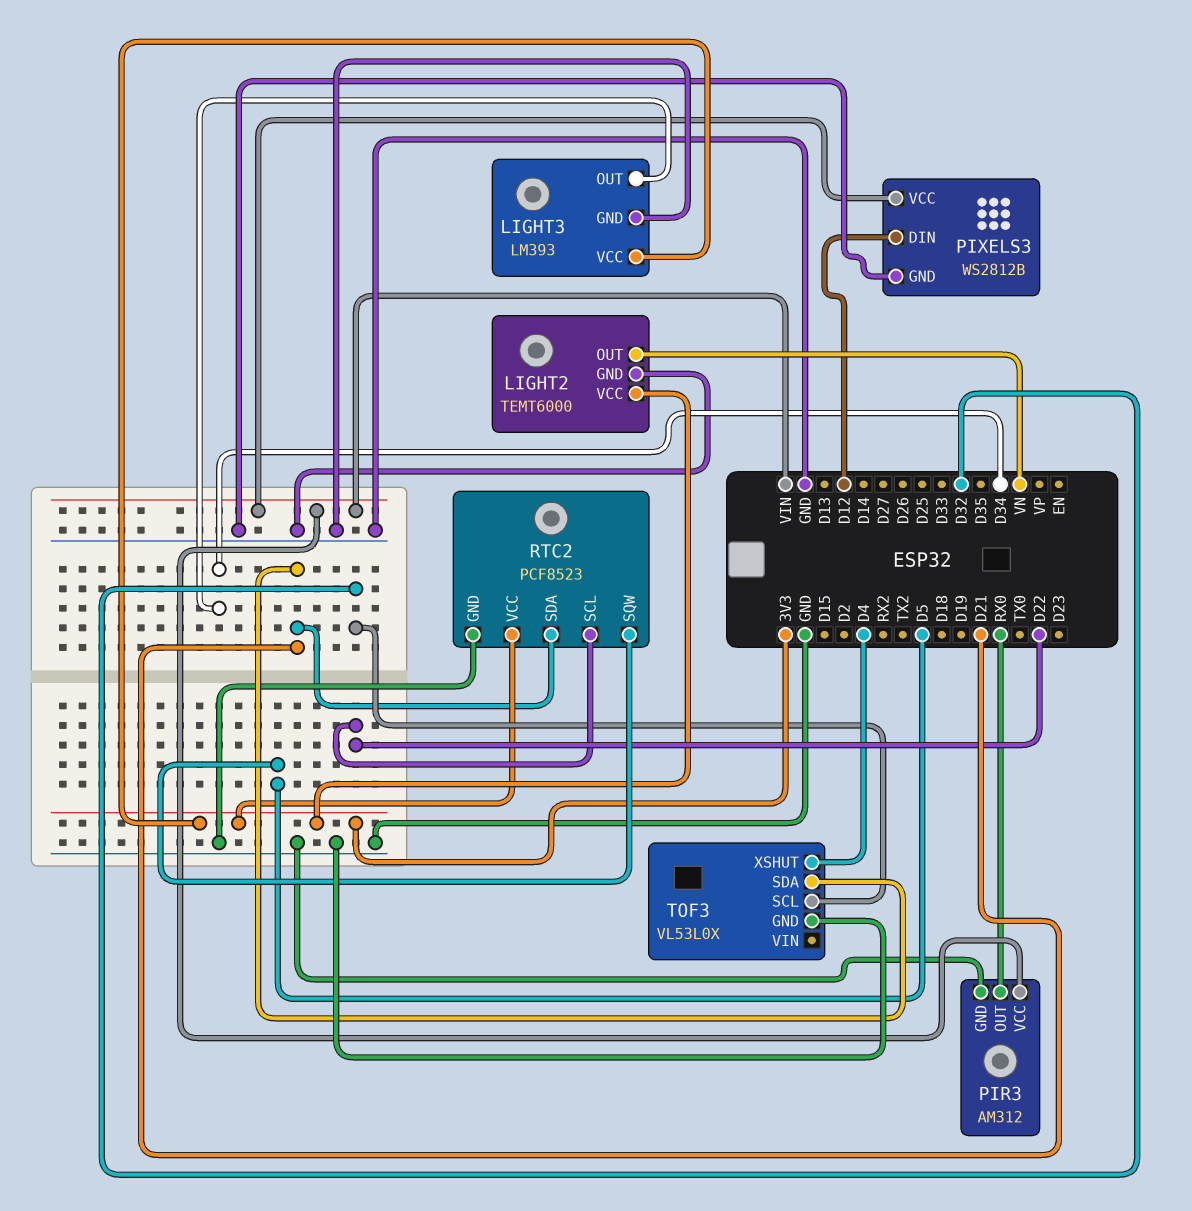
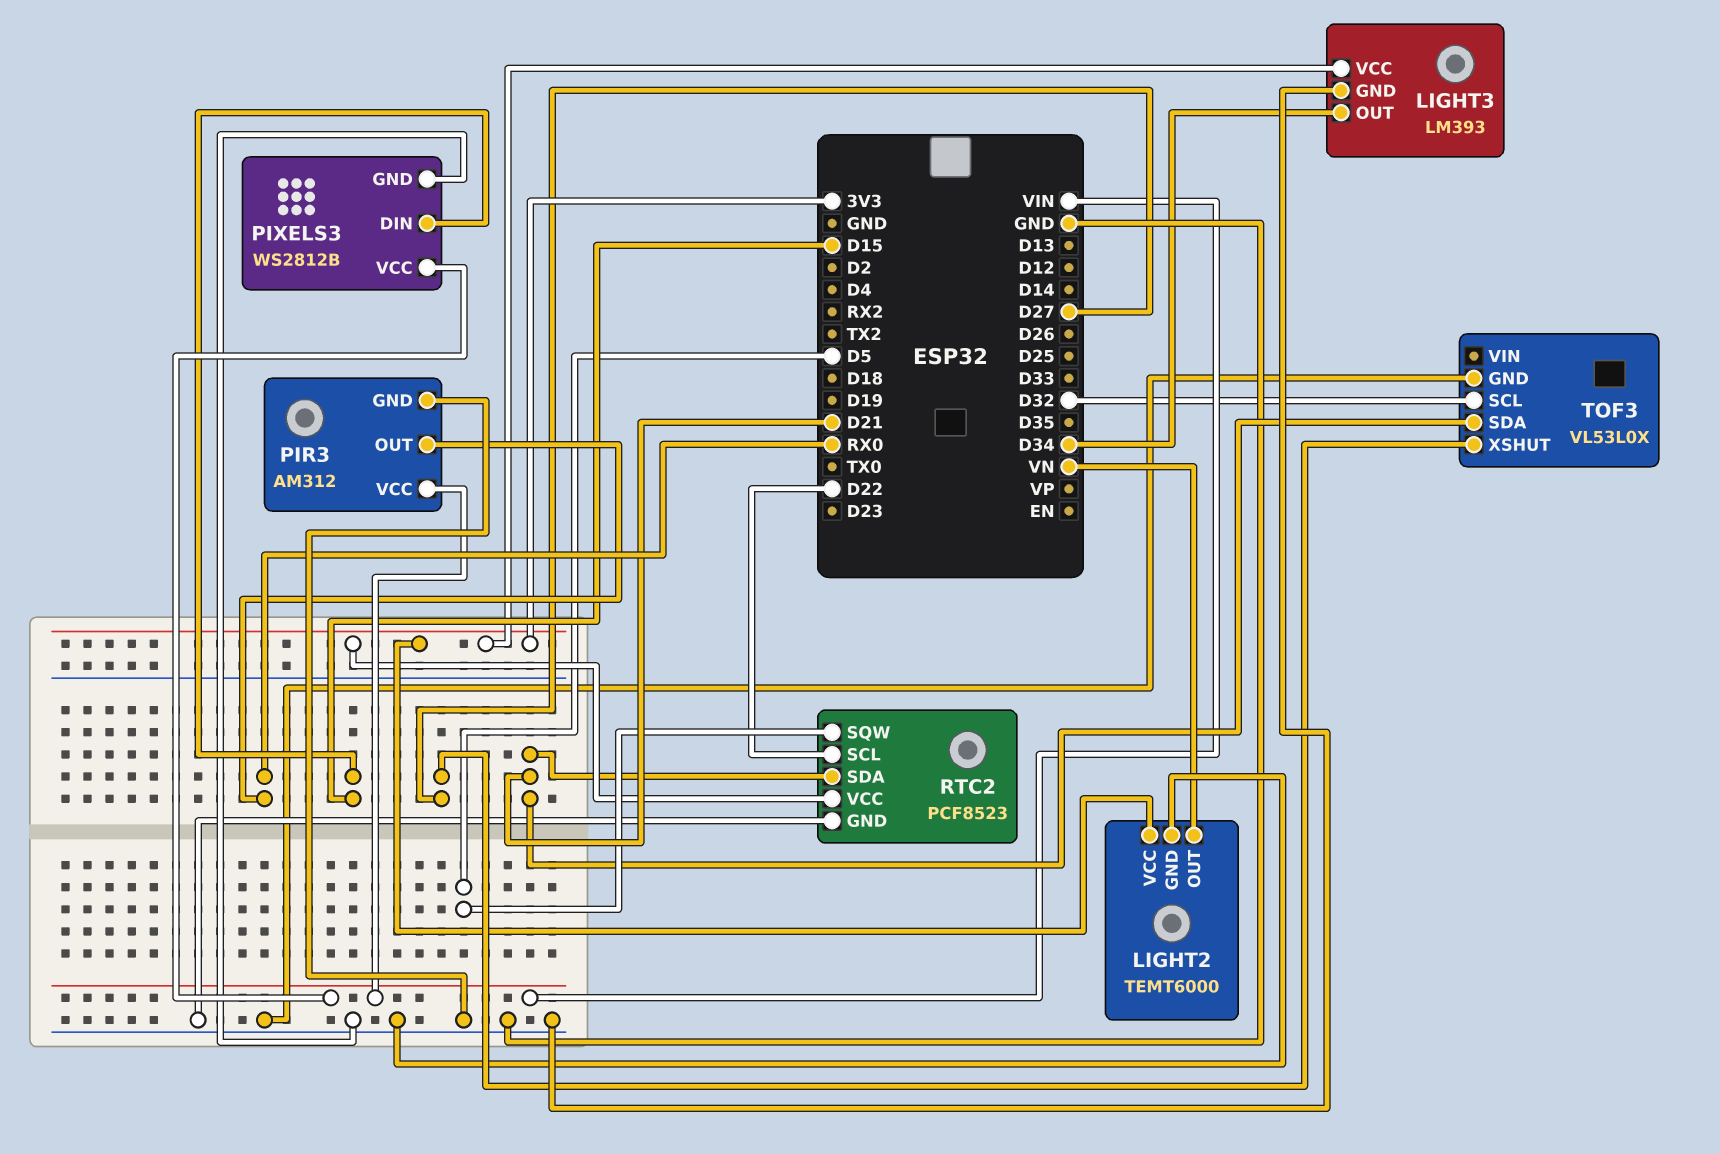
PIXELS3 pin DIN: D12 -> D15
TOF3 pin XSHUT: D4 -> D27

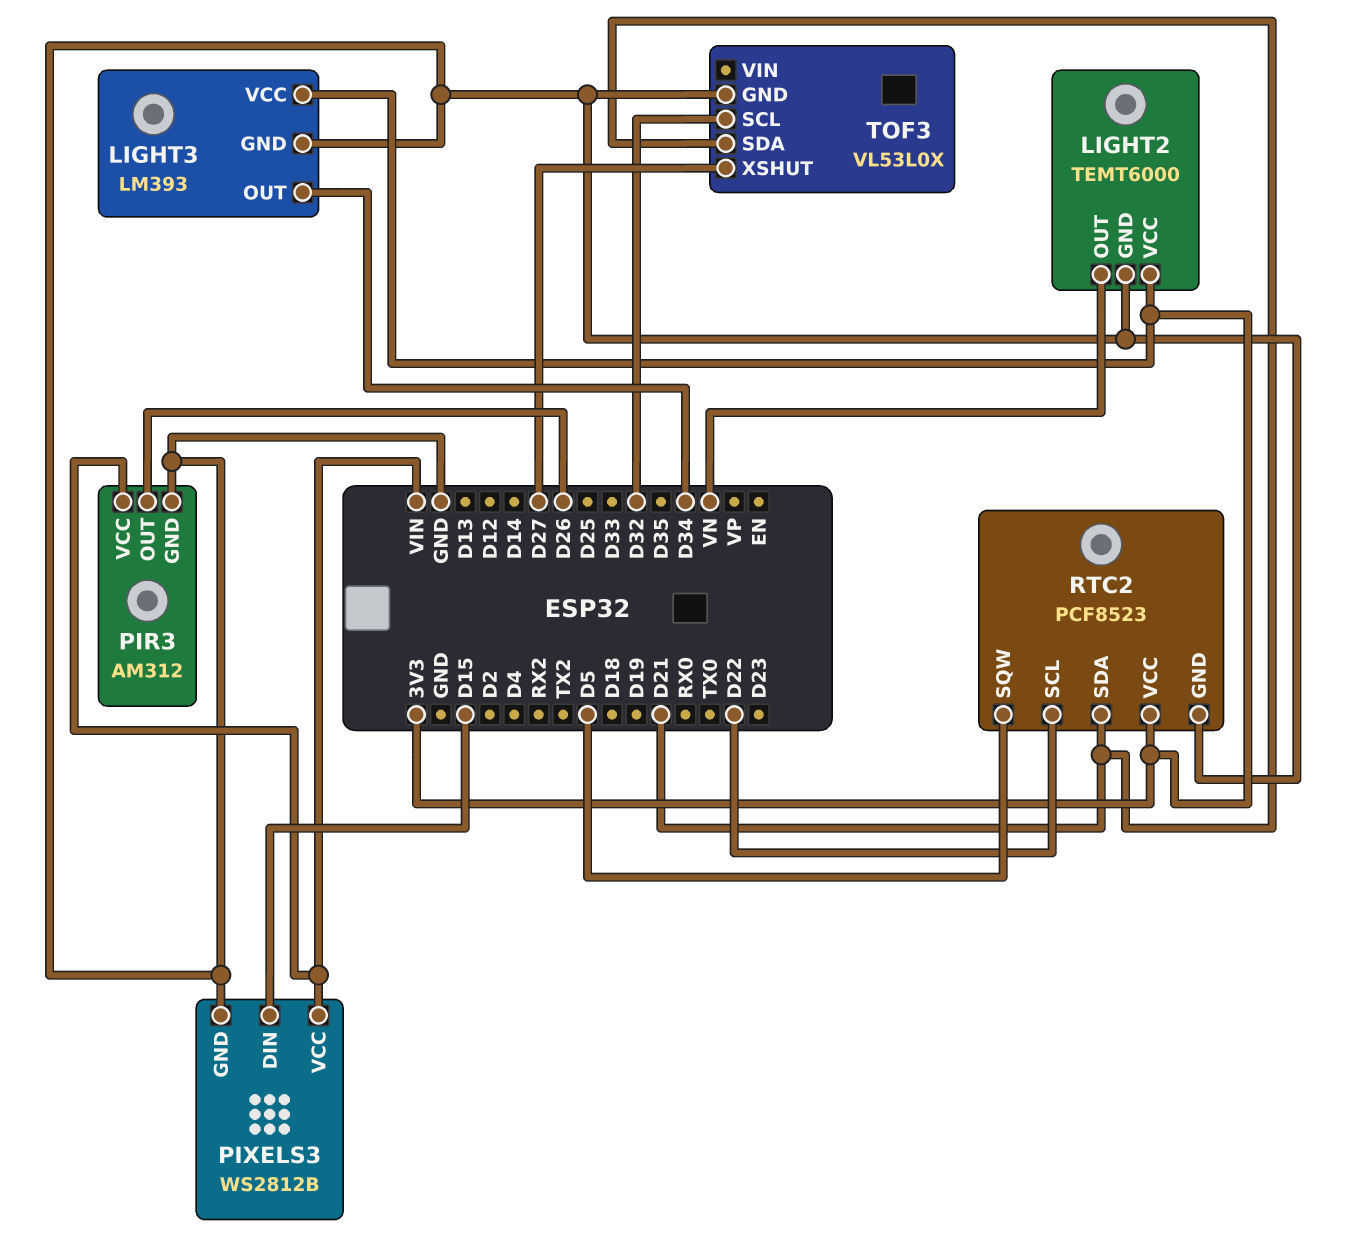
PIR3 pin OUT: RX0 -> D26

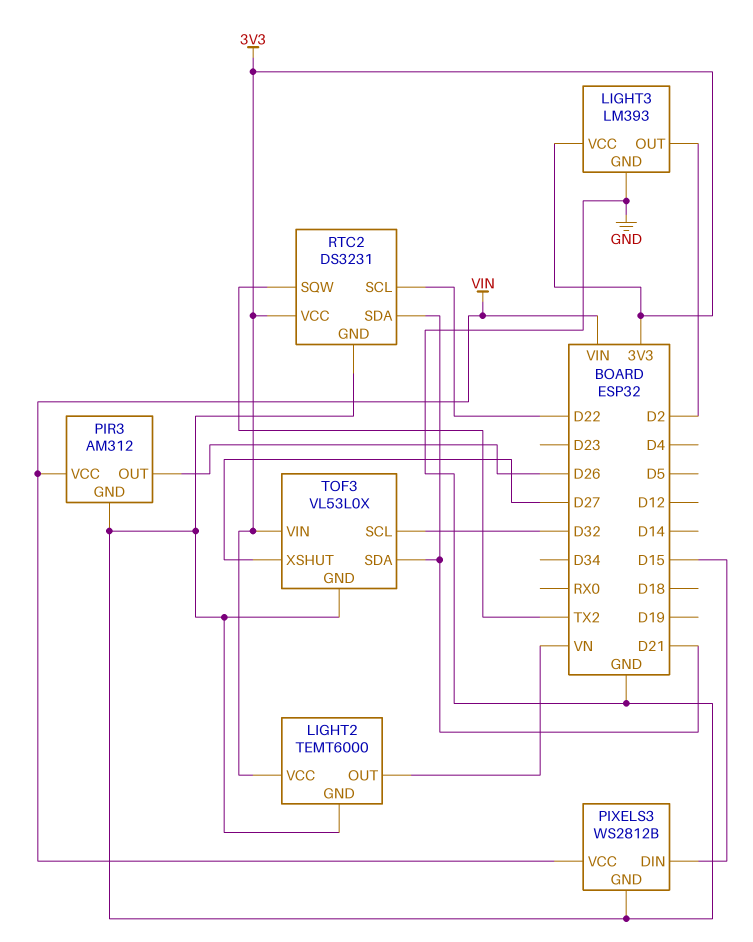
LIGHT3 pin OUT: D34 -> D2
RTC2: PCF8523 -> DS3231
RTC2 pin SQW: D5 -> TX2
TOF3 pin VIN: none -> 3V3

